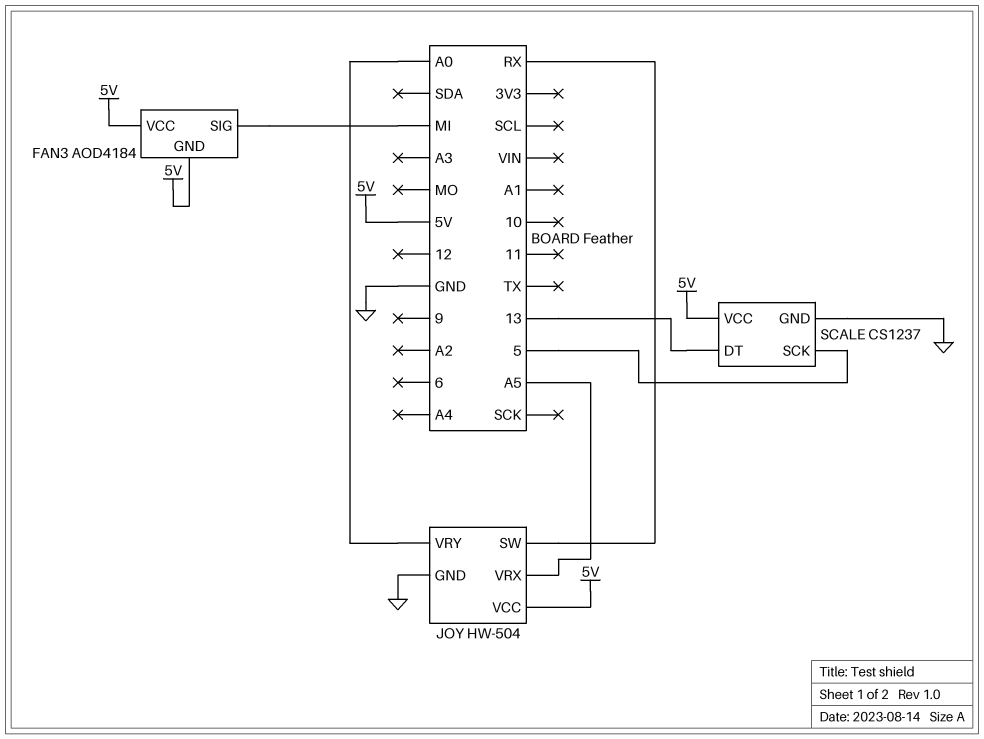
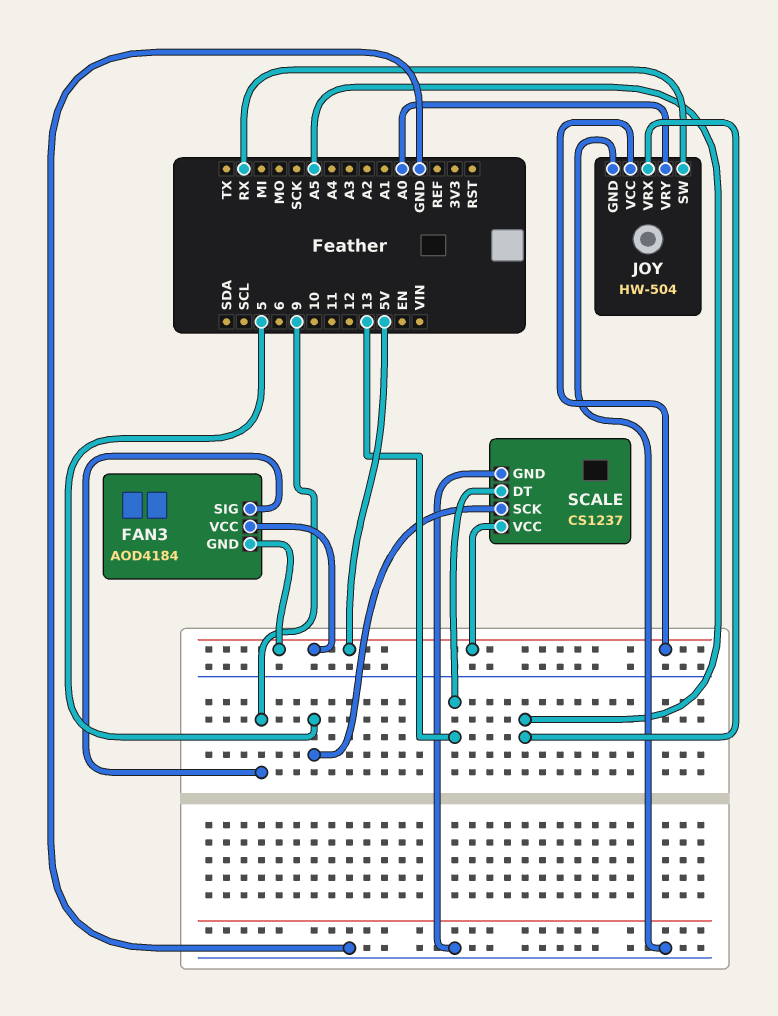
FAN3 pin SIG: MI -> 9

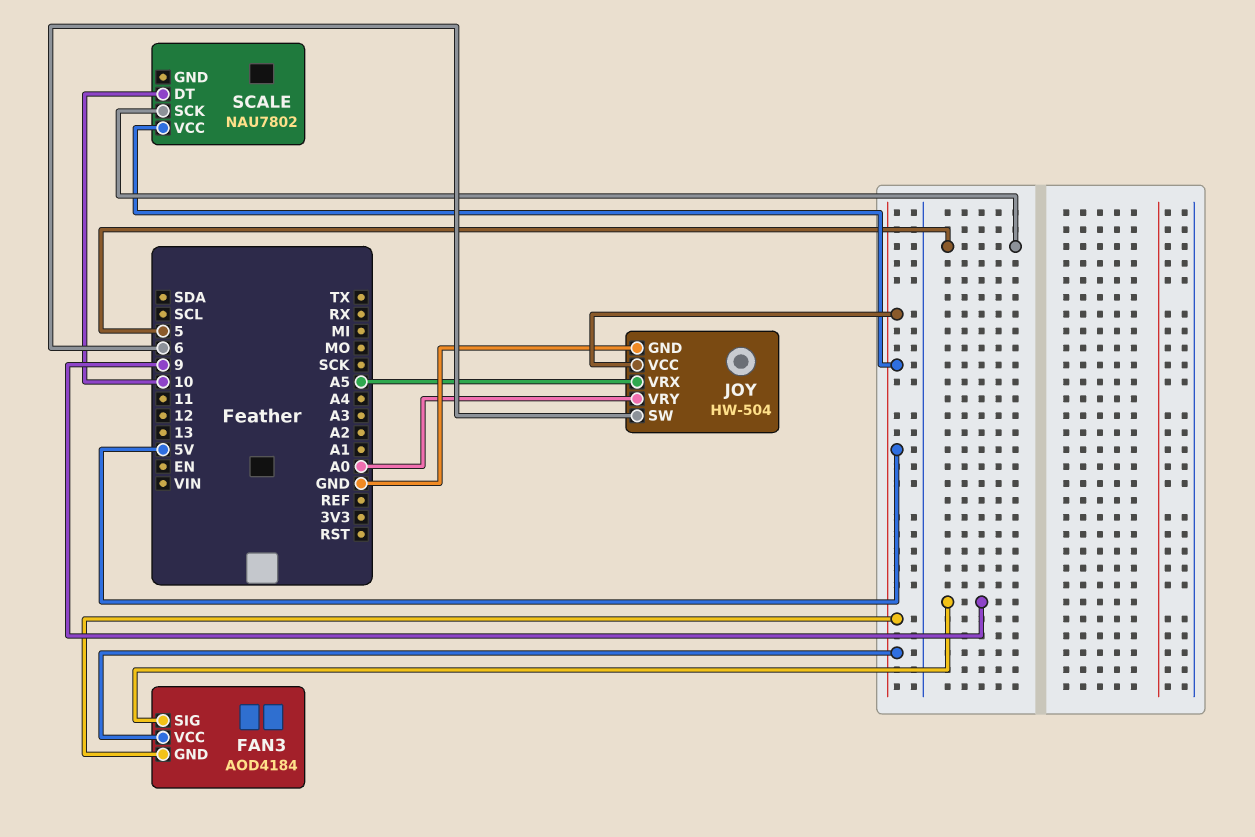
JOY pin SW: RX -> 6
SCALE: CS1237 -> NAU7802
SCALE pin DT: 13 -> 10
SCALE pin GND: GND -> none

